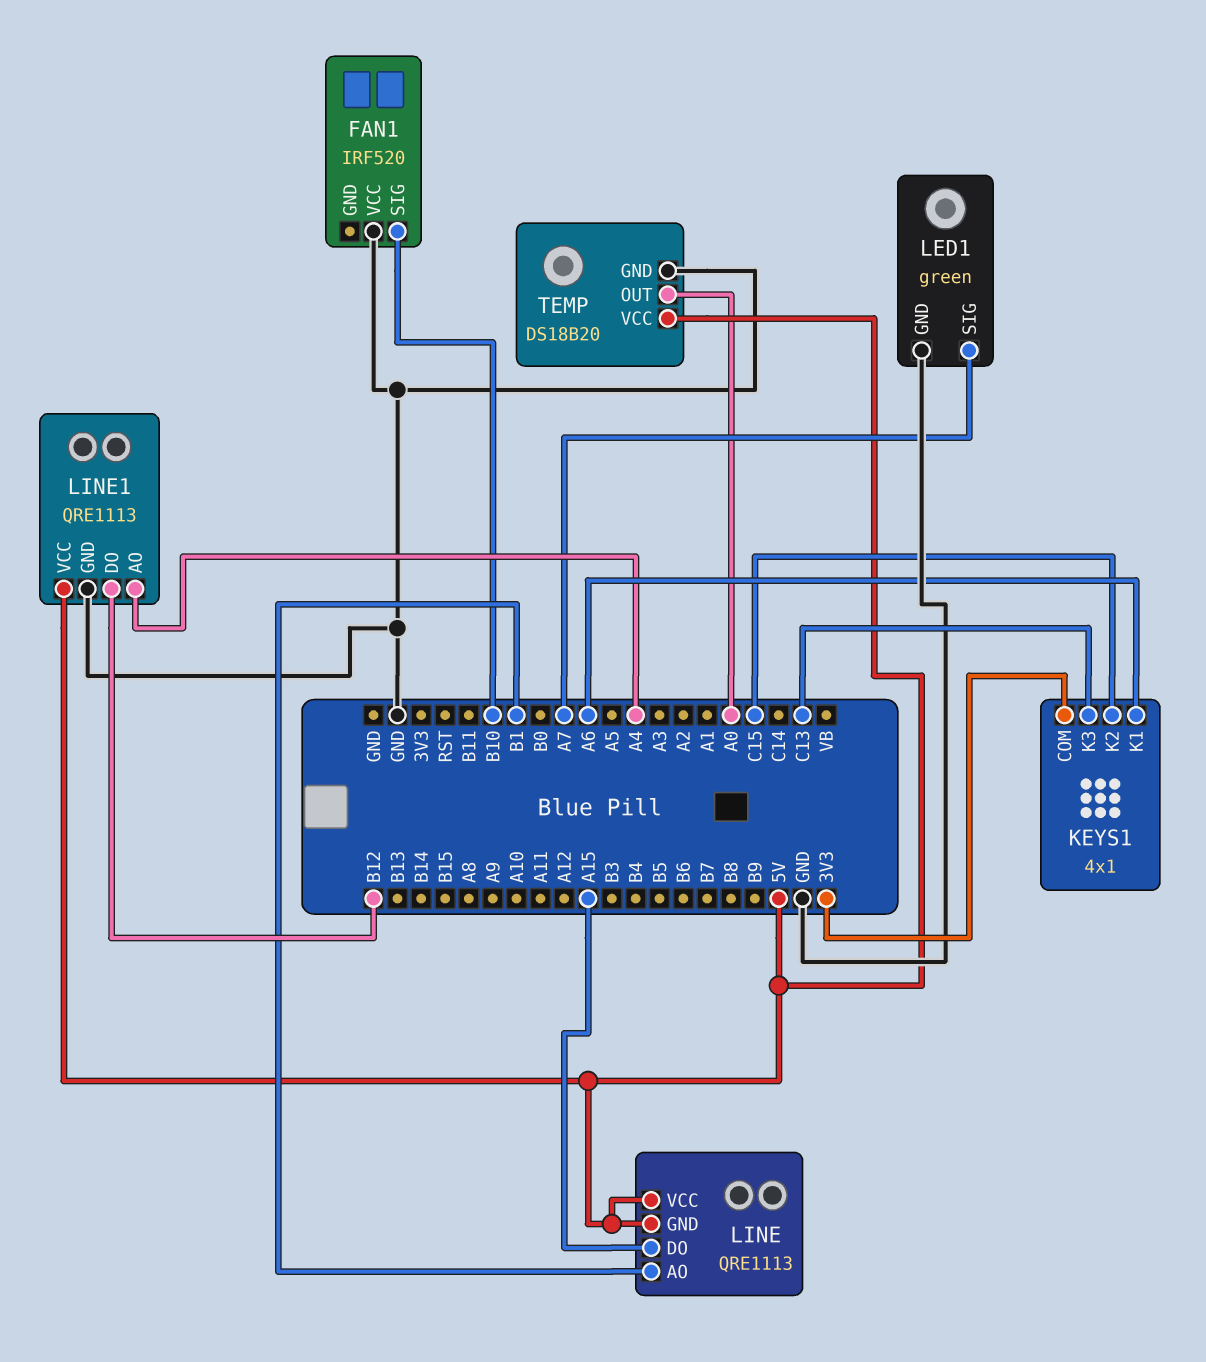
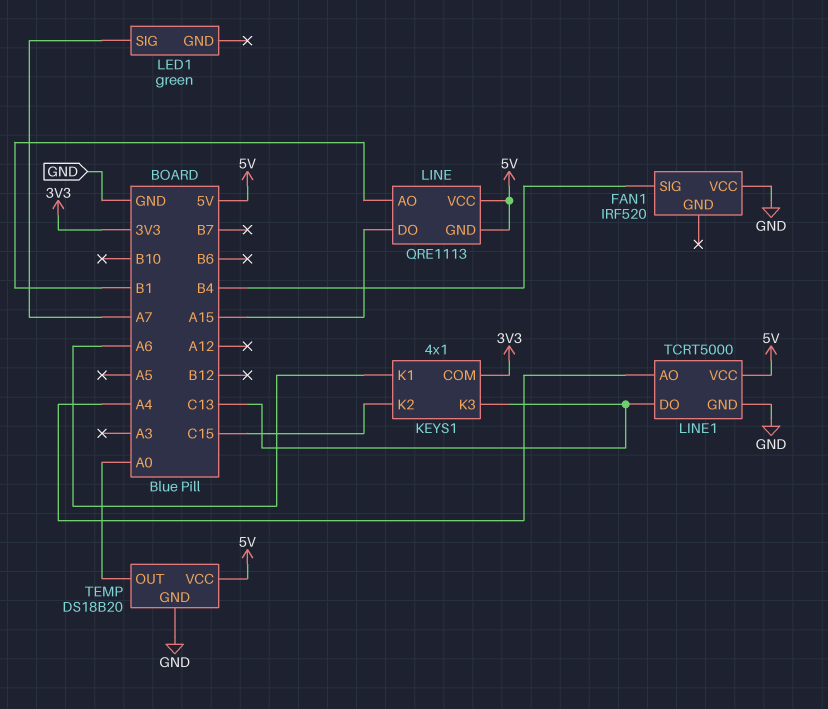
FAN1 pin SIG: B10 -> B4
LED1 pin GND: GND -> none
LINE1: QRE1113 -> TCRT5000
LINE1 pin DO: B12 -> C13

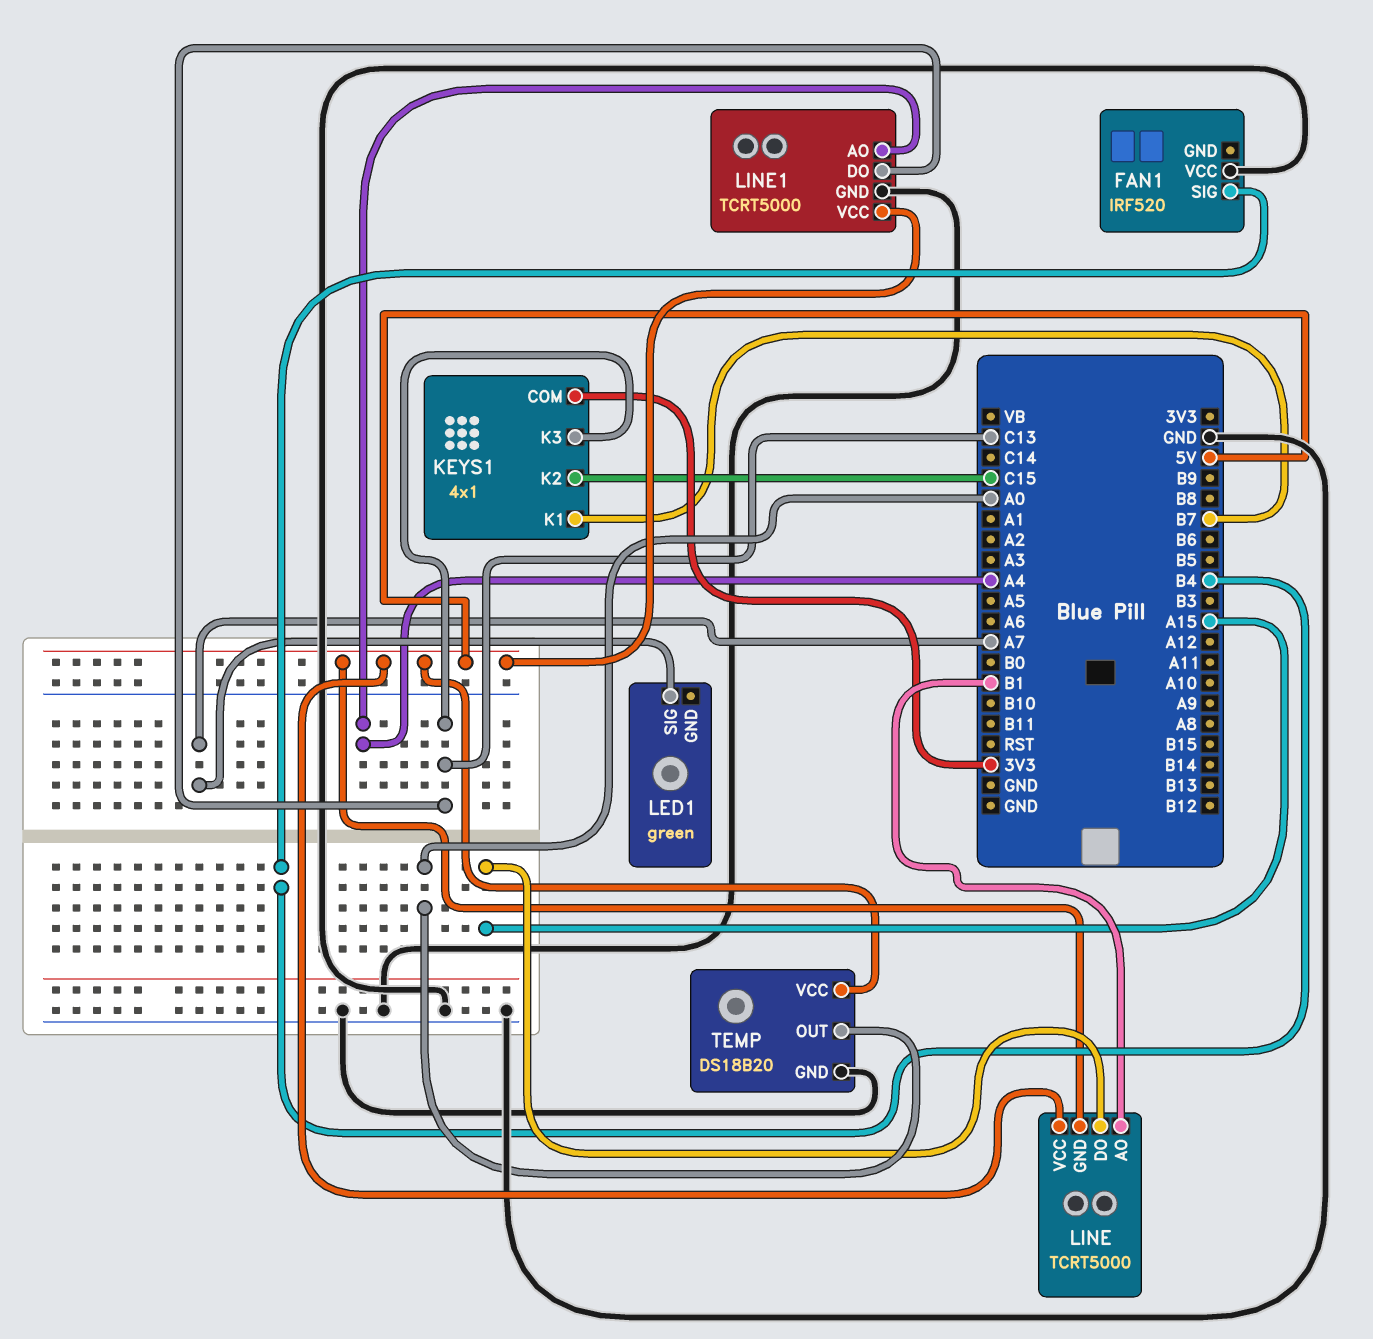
KEYS1 pin K1: A6 -> B7
LINE: QRE1113 -> TCRT5000

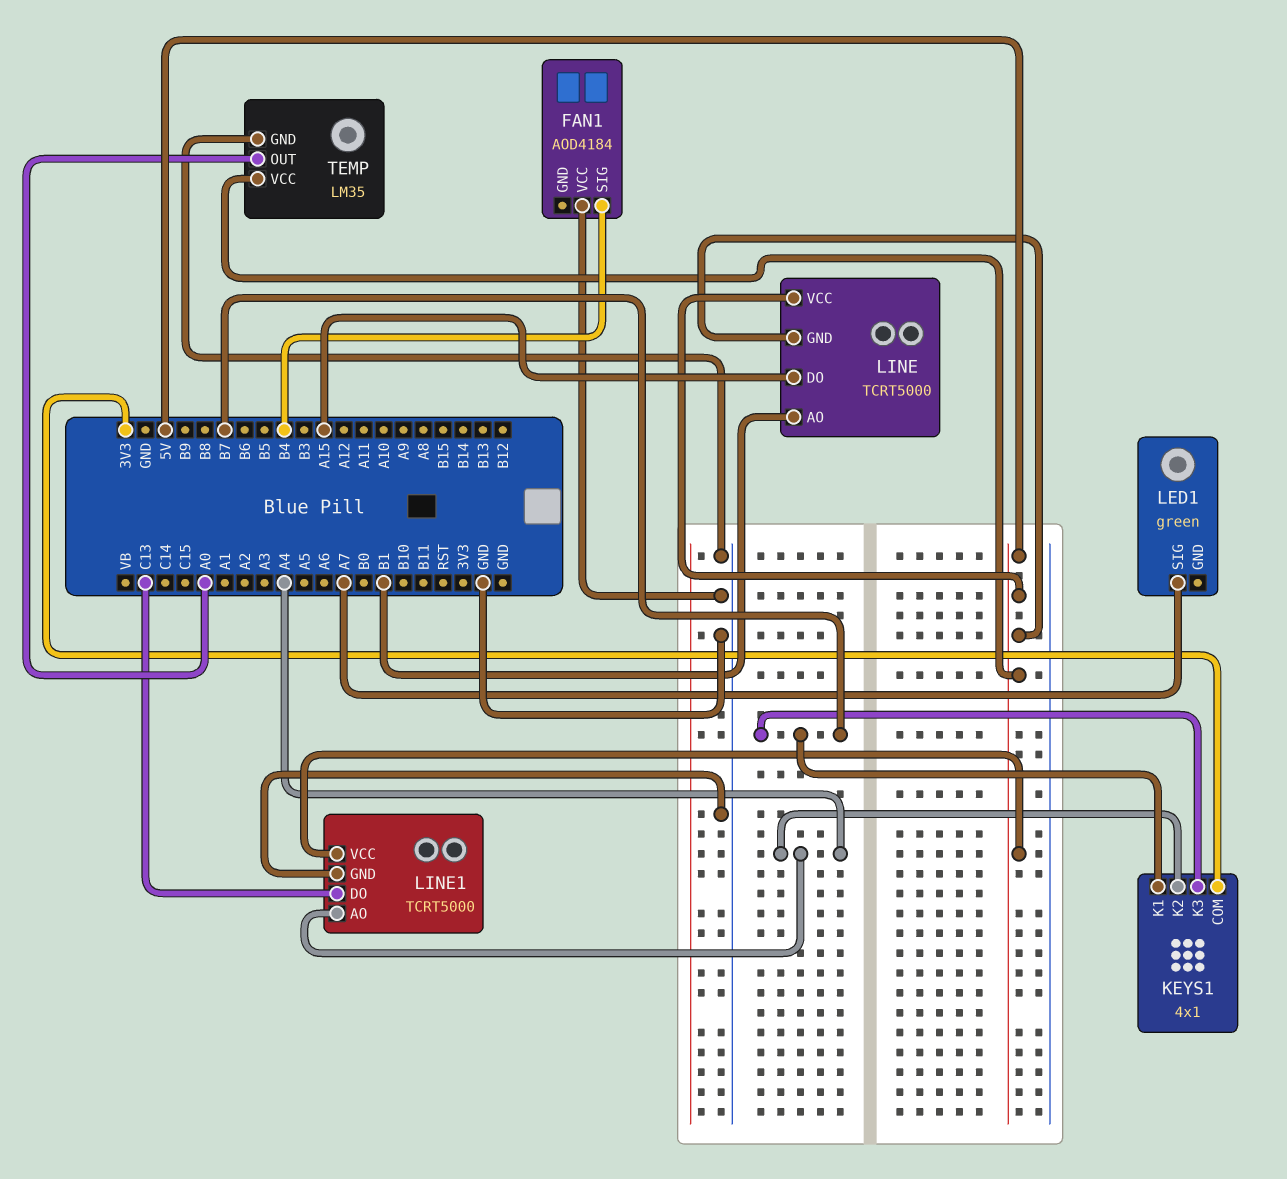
FAN1: IRF520 -> AOD4184
KEYS1 pin K2: C15 -> A4
KEYS1 pin K3: C13 -> B7
TEMP: DS18B20 -> LM35

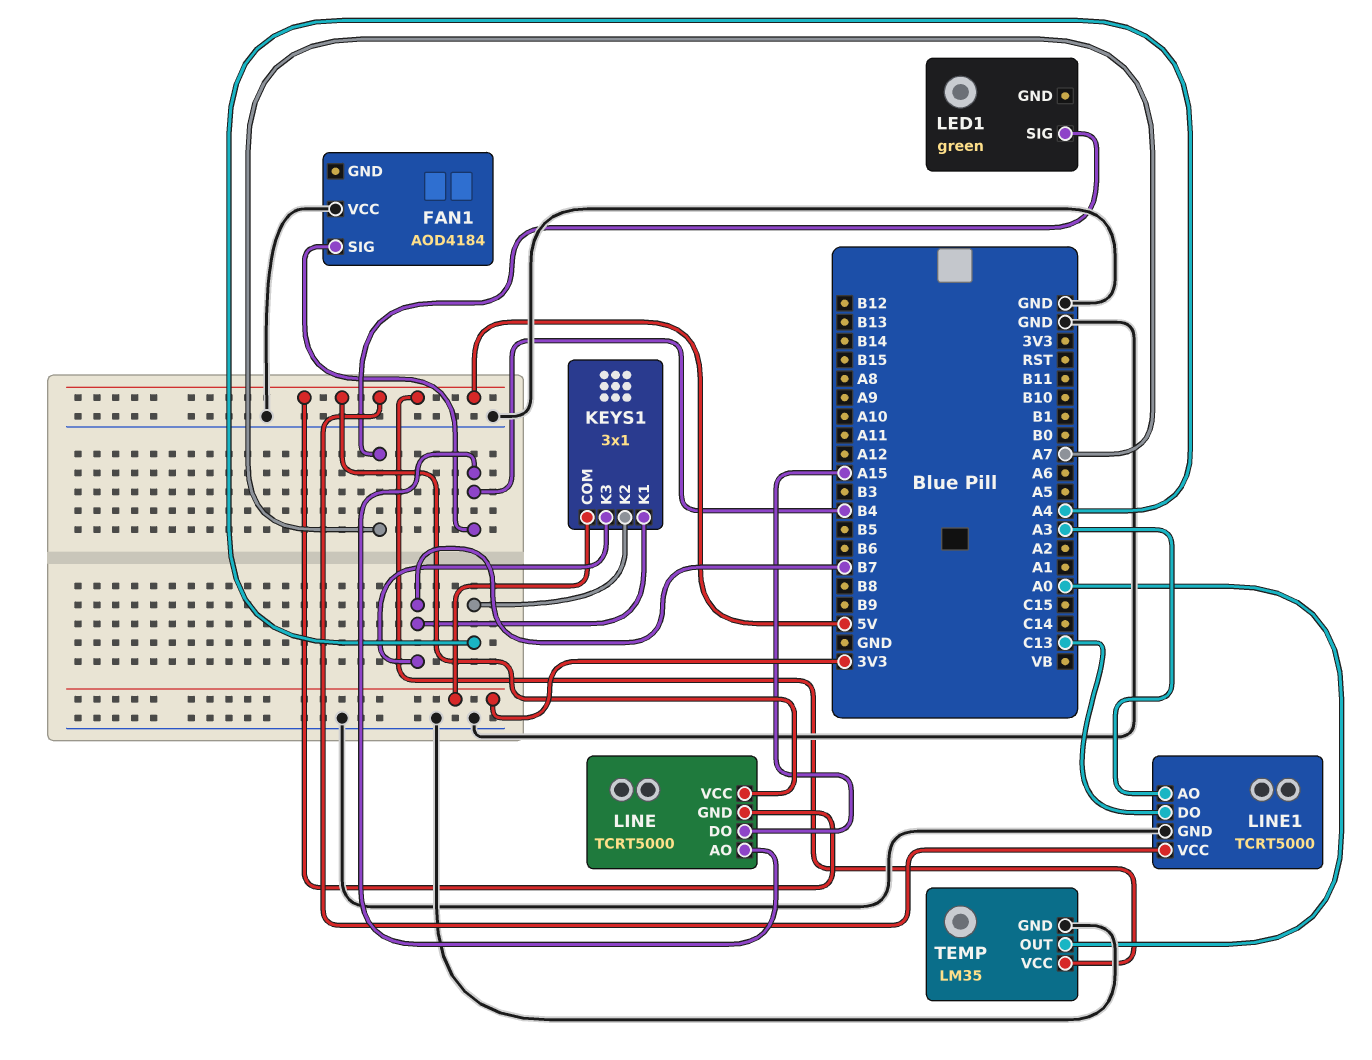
KEYS1: 4x1 -> 3x1
LINE pin AO: B1 -> B4
LINE1 pin AO: A4 -> A3

